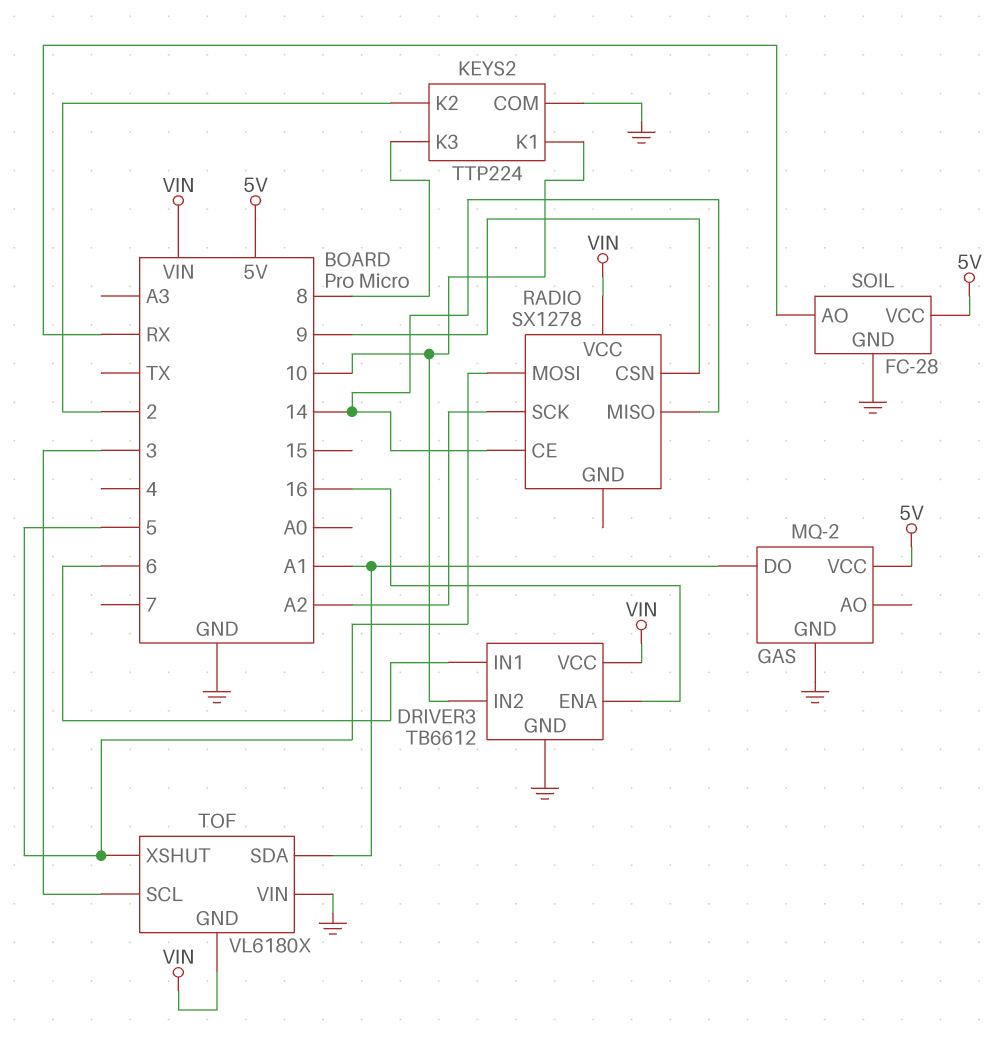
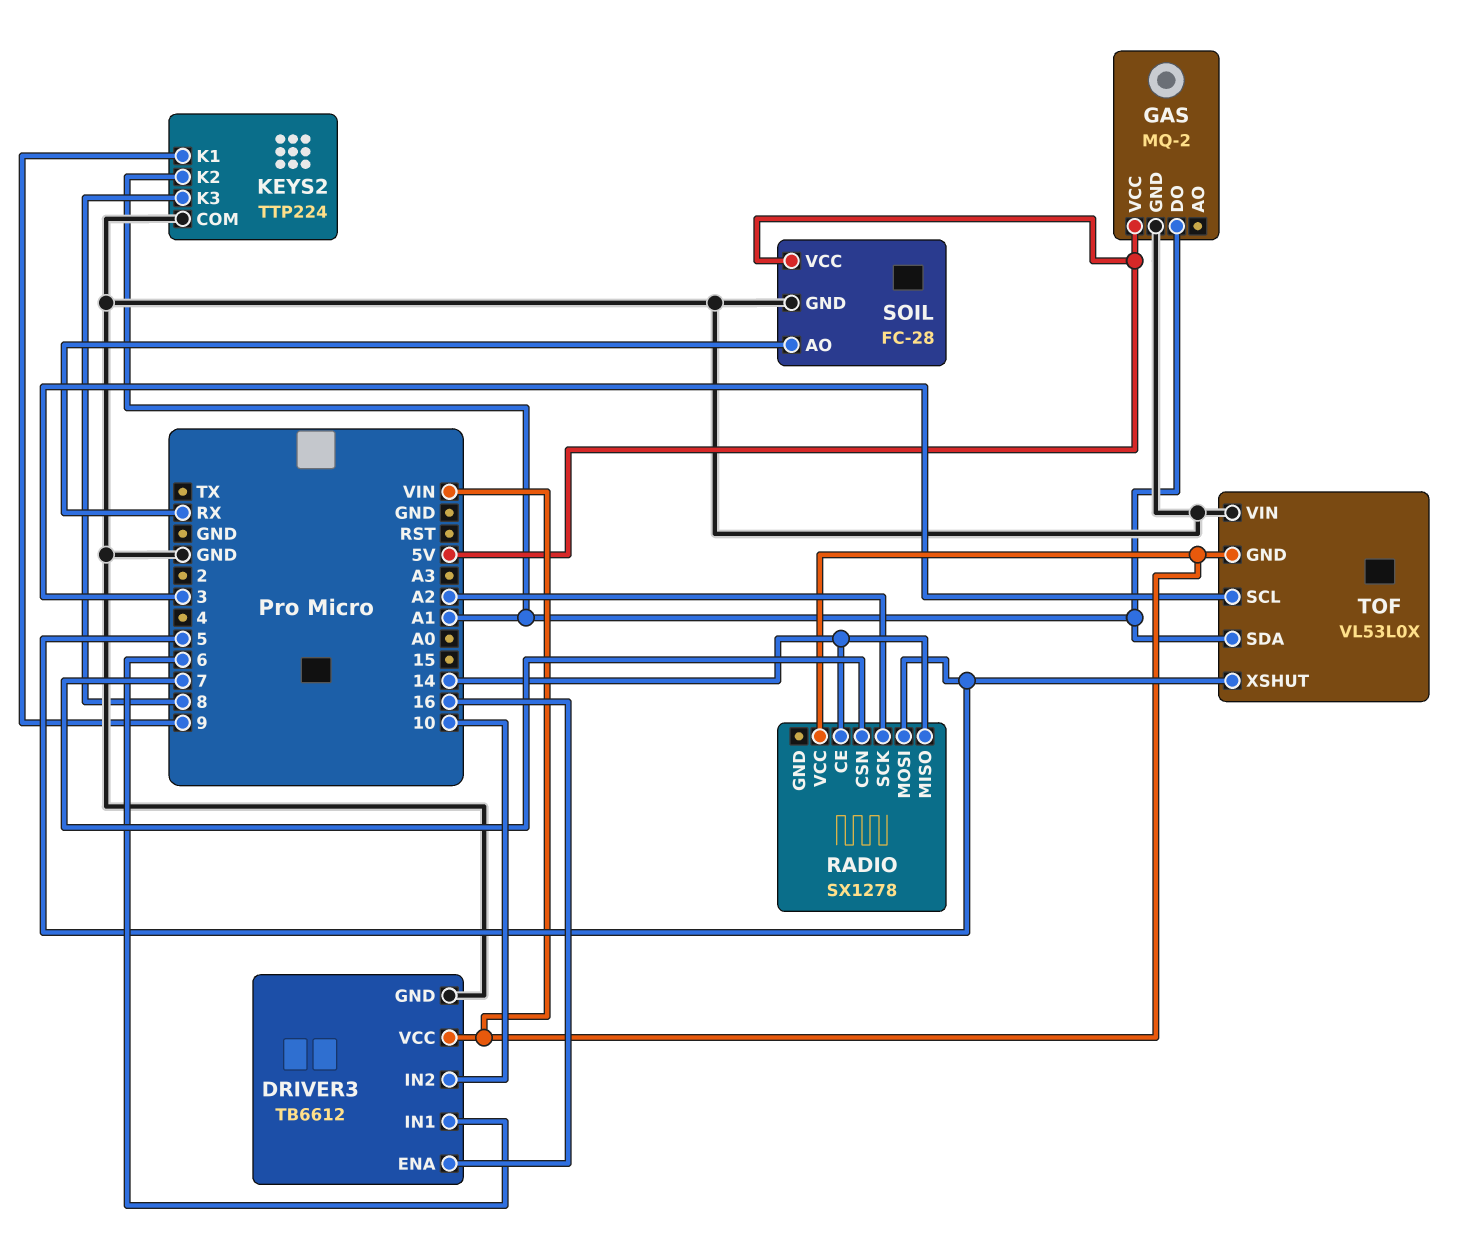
KEYS2 pin K1: 10 -> 9
KEYS2 pin K2: 2 -> A1
RADIO pin CSN: 9 -> 7
TOF: VL6180X -> VL53L0X

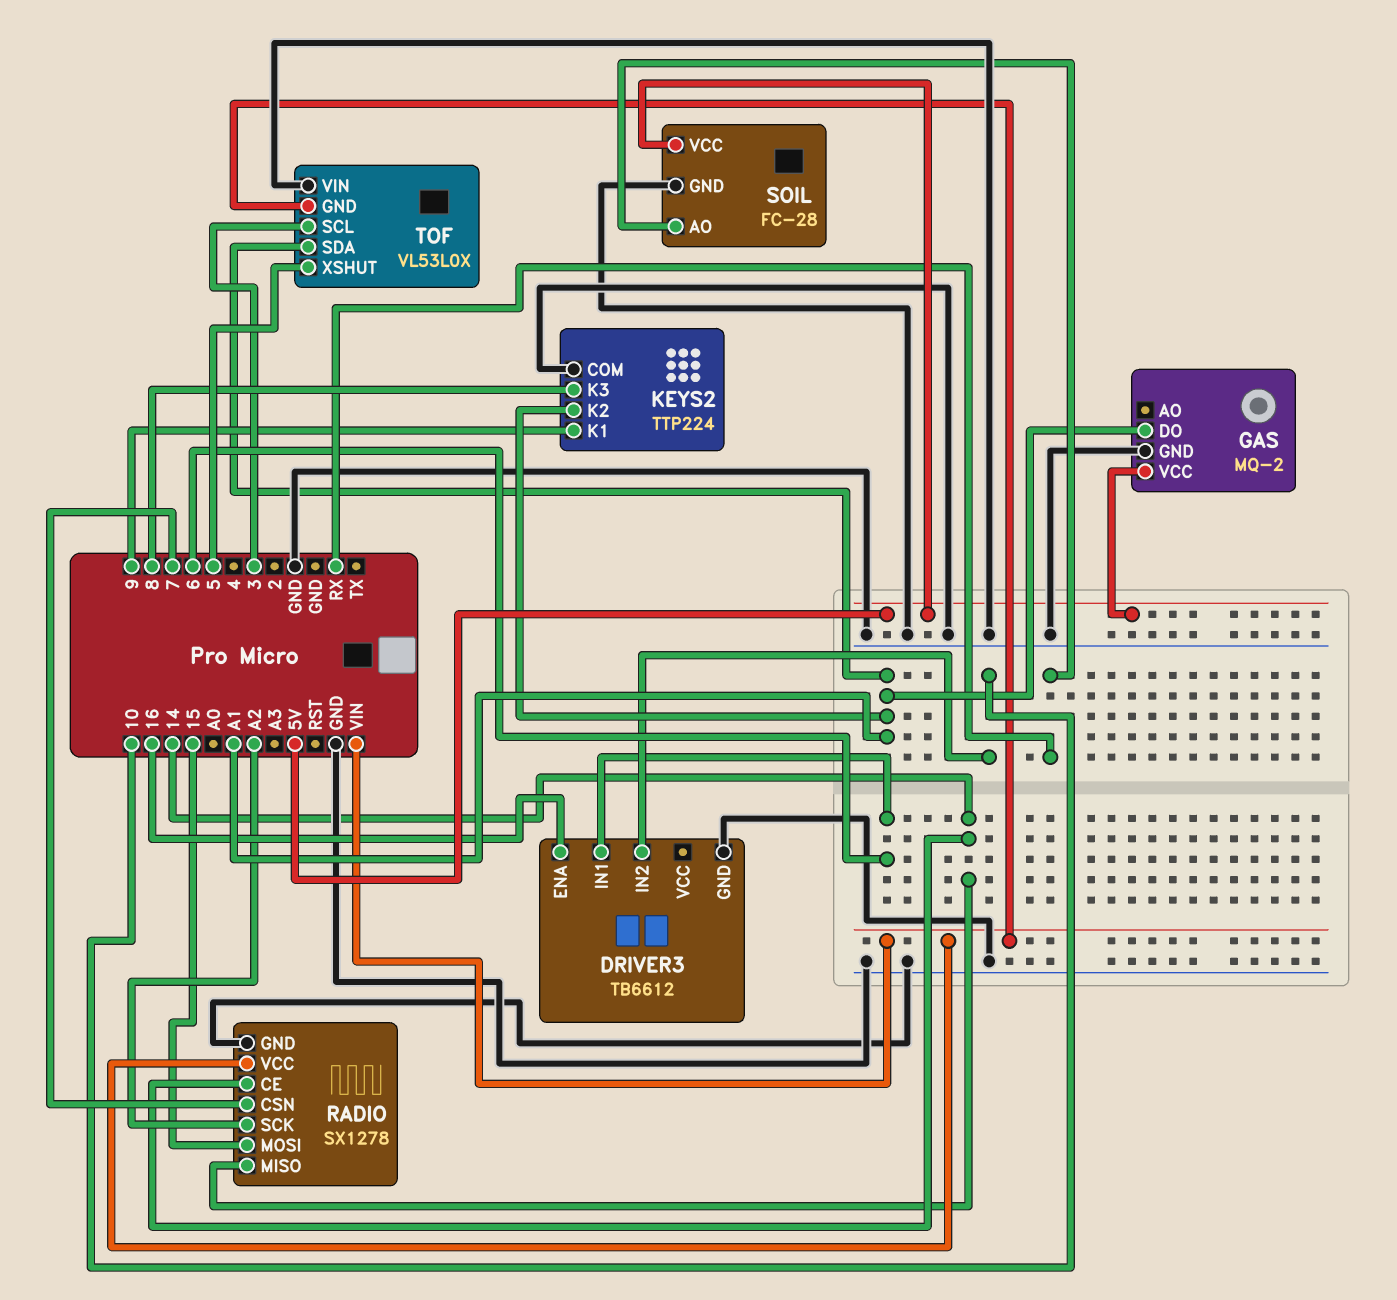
DRIVER3 pin VCC: VIN -> none
RADIO pin GND: none -> GND
RADIO pin MOSI: 5 -> 15

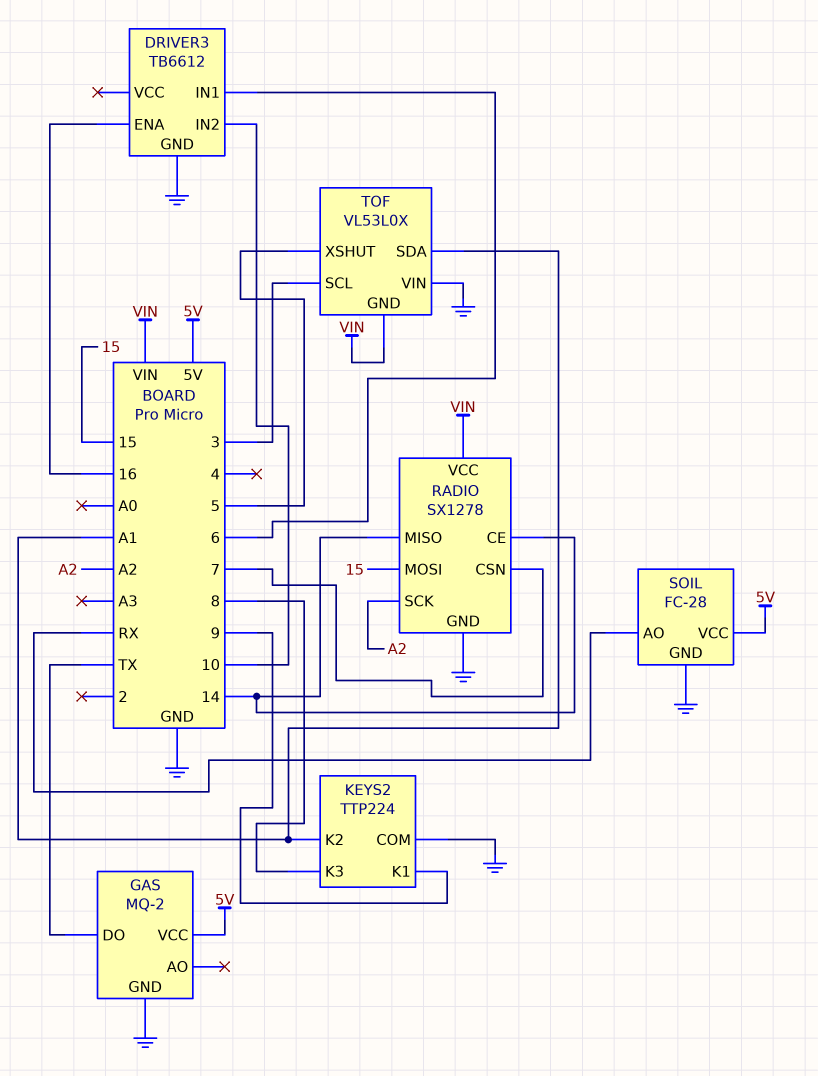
GAS pin DO: A1 -> TX

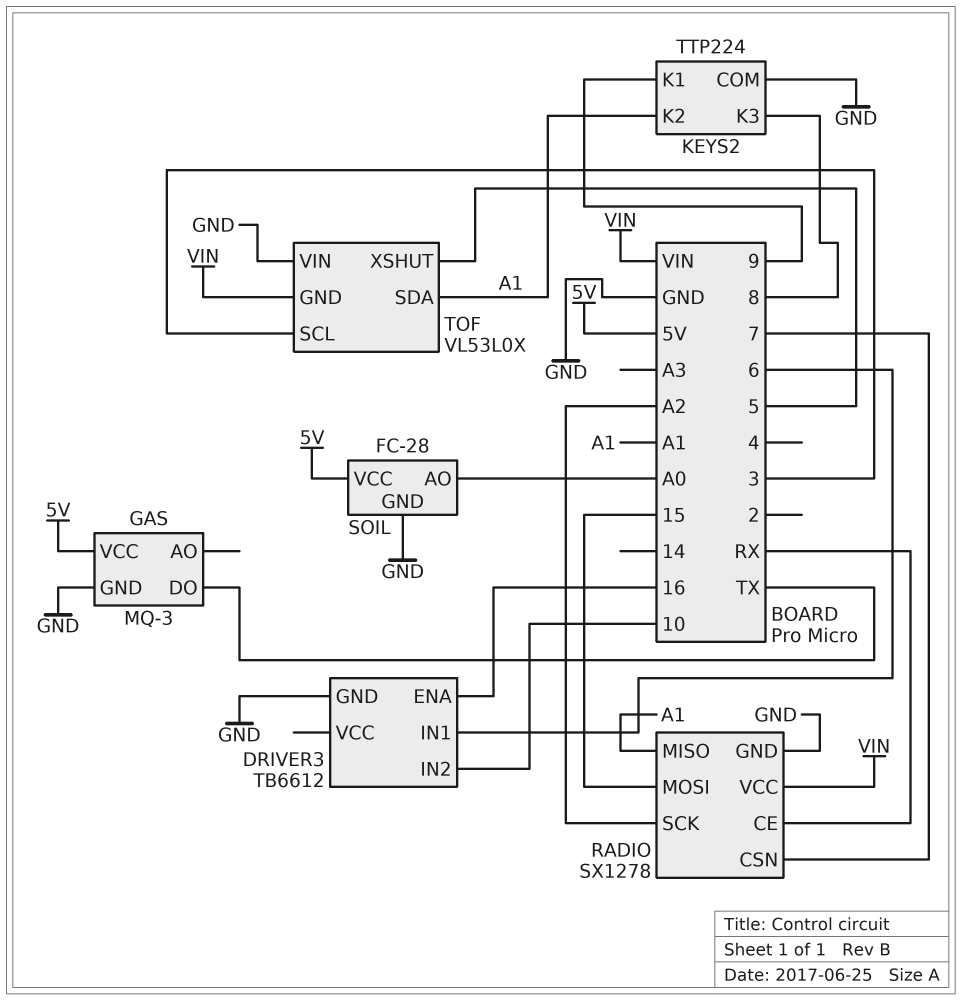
GAS: MQ-2 -> MQ-3
RADIO pin CE: 14 -> RX
RADIO pin MISO: 14 -> A1
SOIL pin AO: RX -> A0

